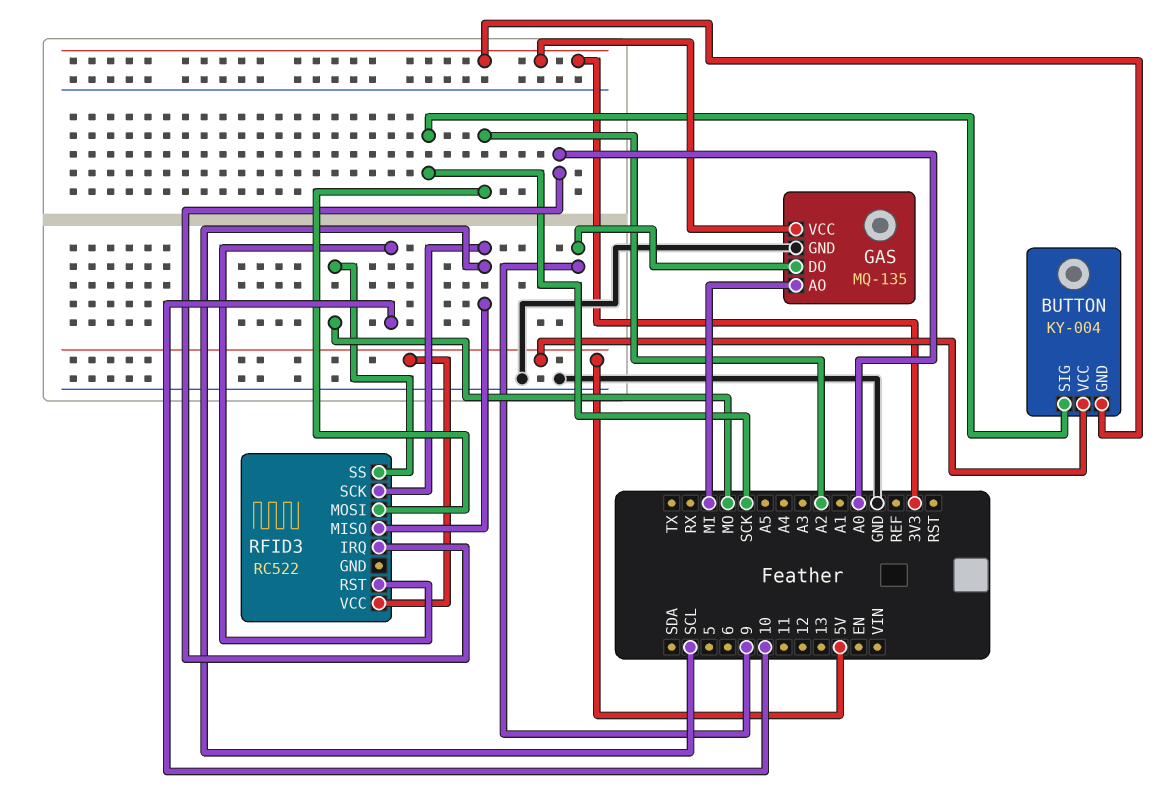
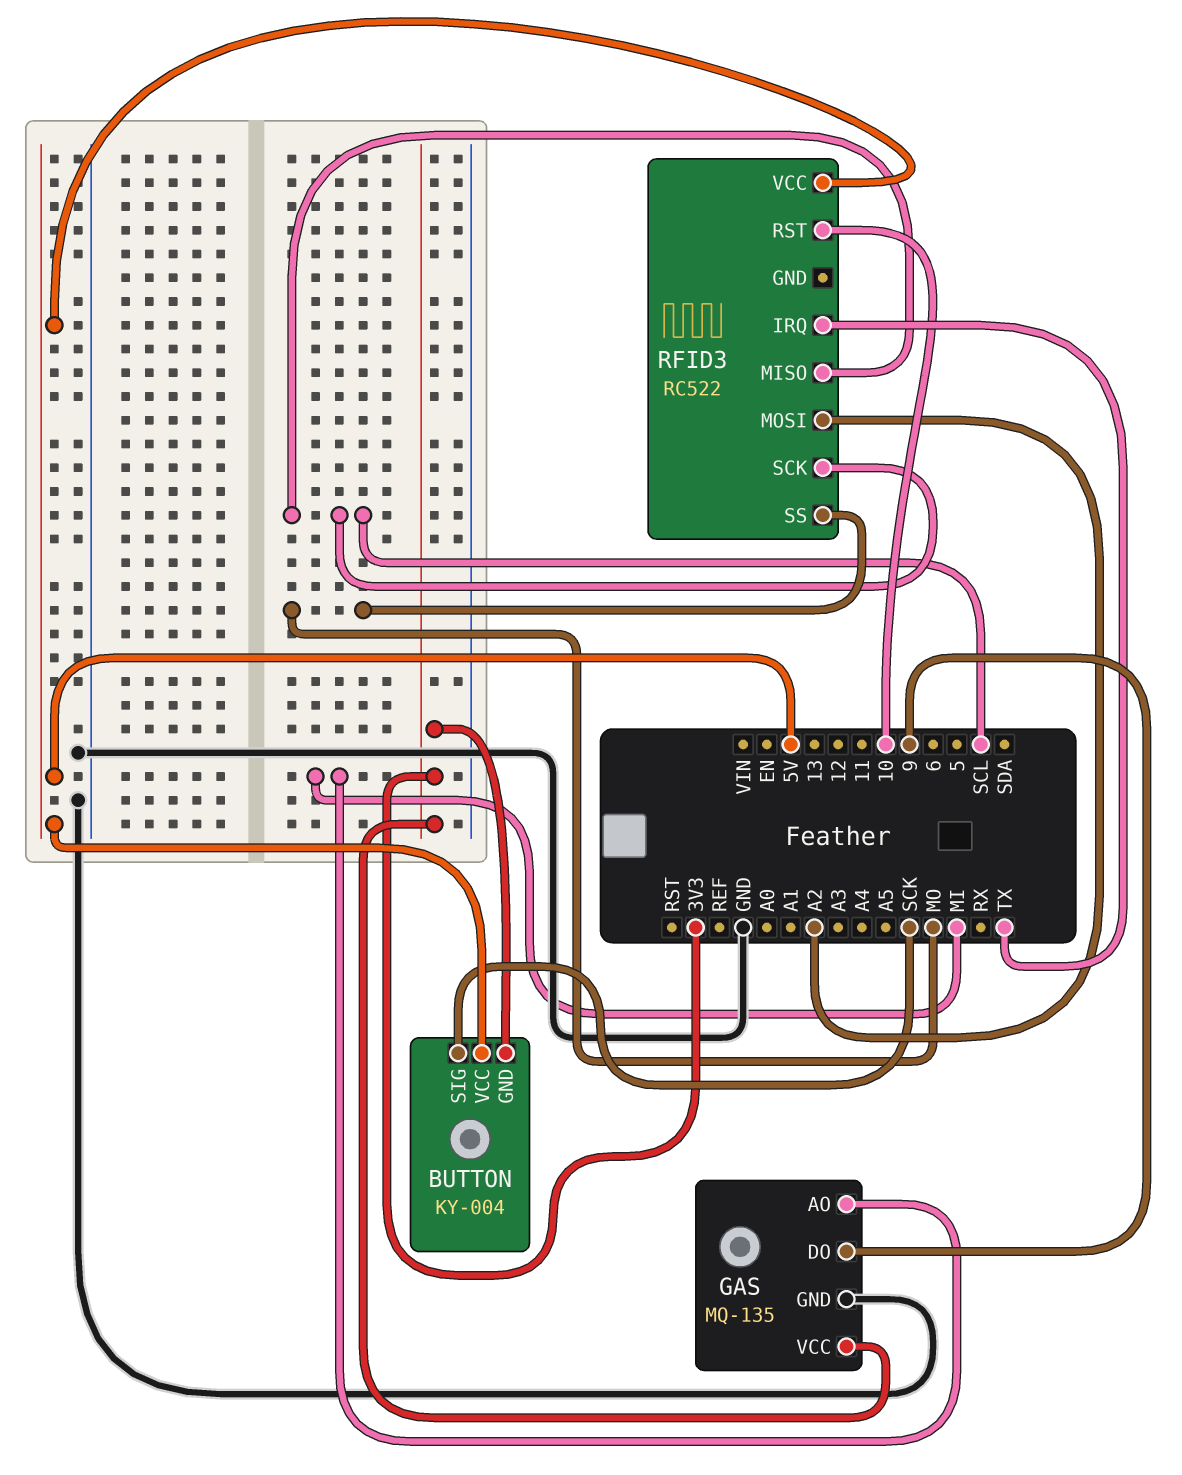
RFID3 pin IRQ: A0 -> TX

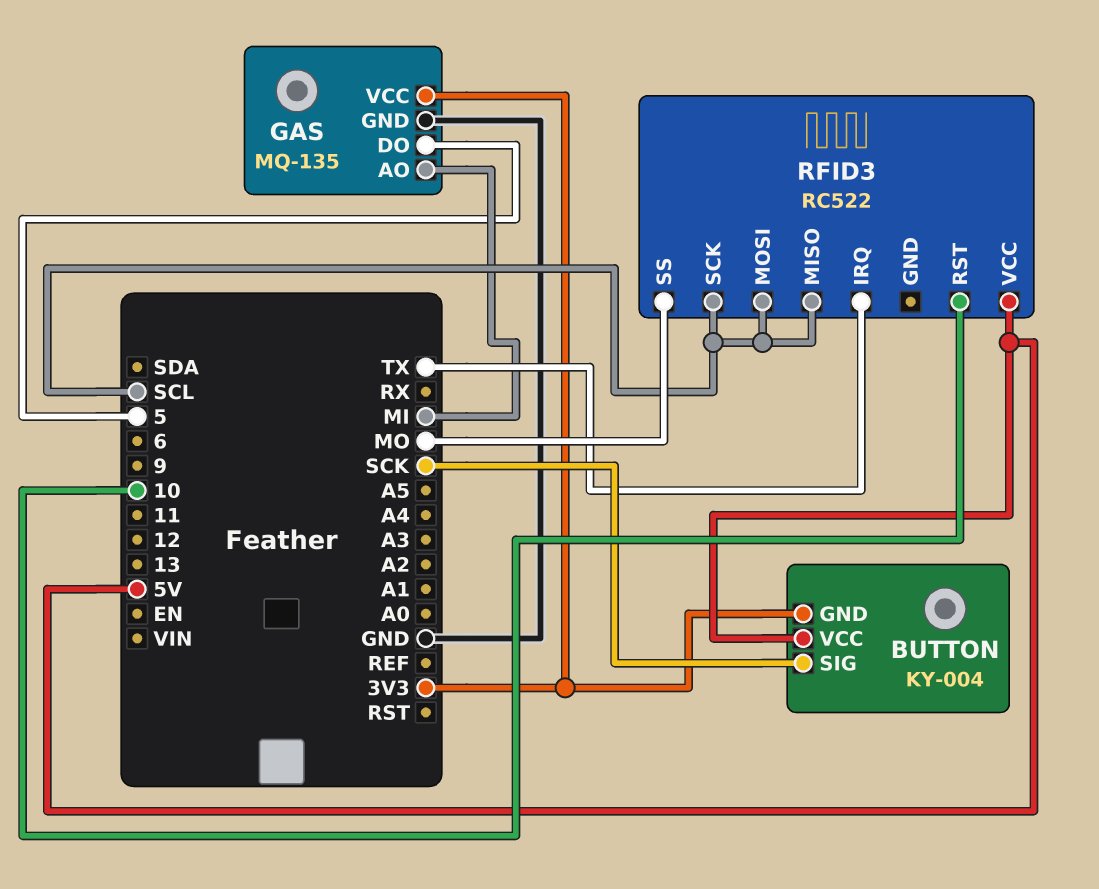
GAS pin DO: 9 -> 5
RFID3 pin MOSI: A2 -> SCL

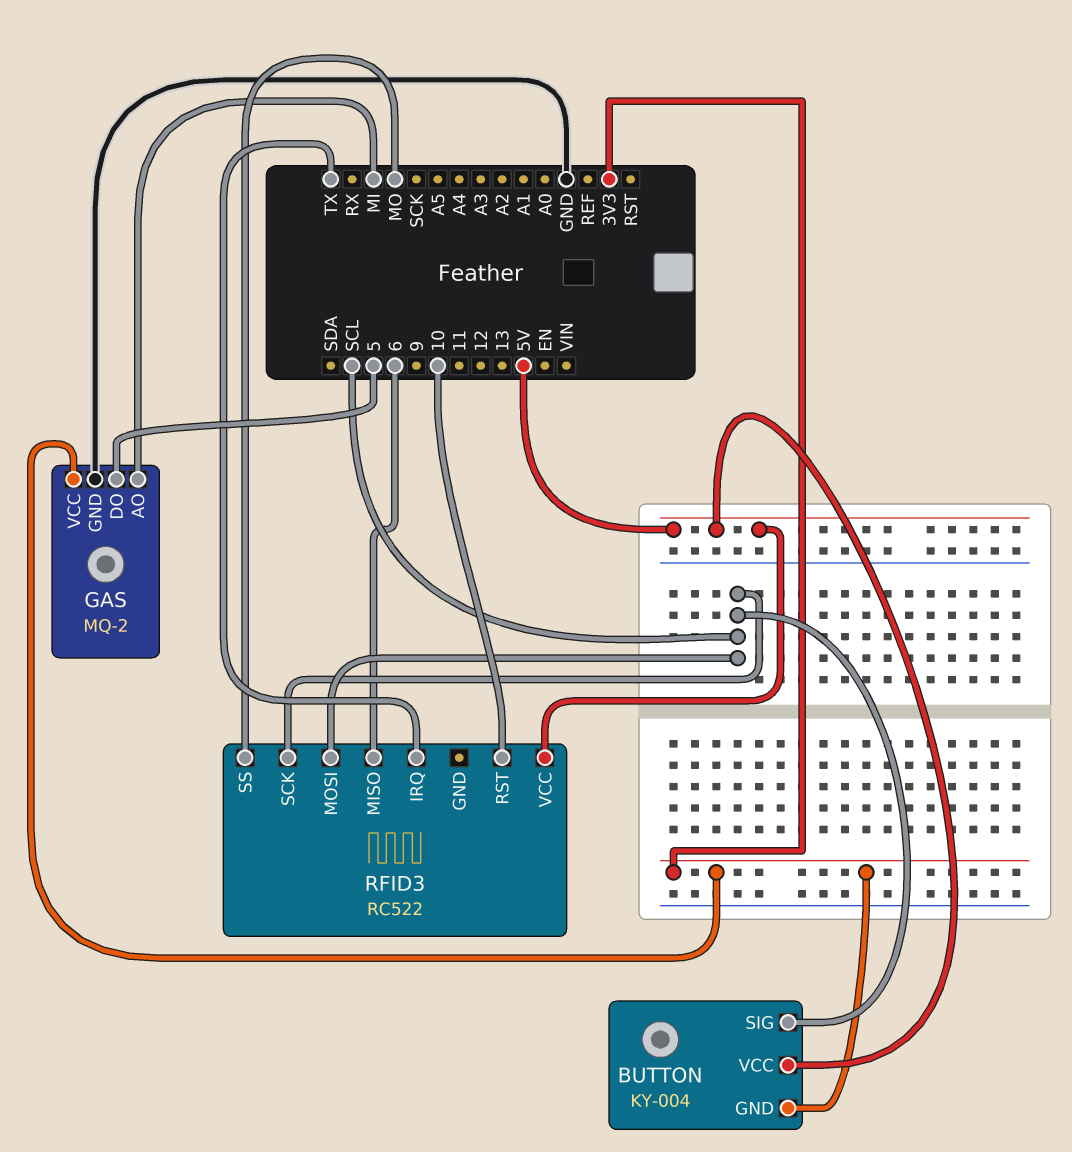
BUTTON pin SIG: SCK -> SCL
GAS: MQ-135 -> MQ-2
RFID3 pin MISO: SCL -> 6

